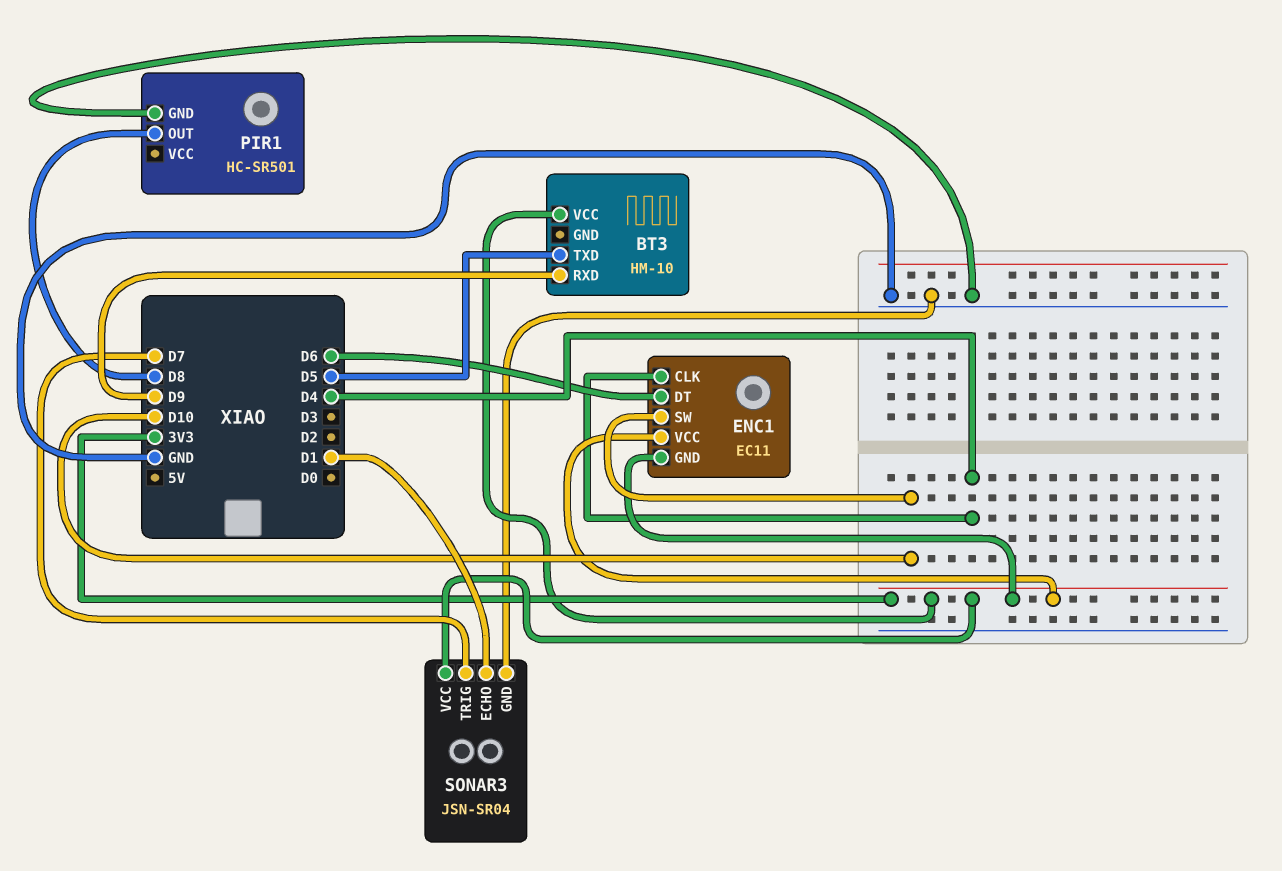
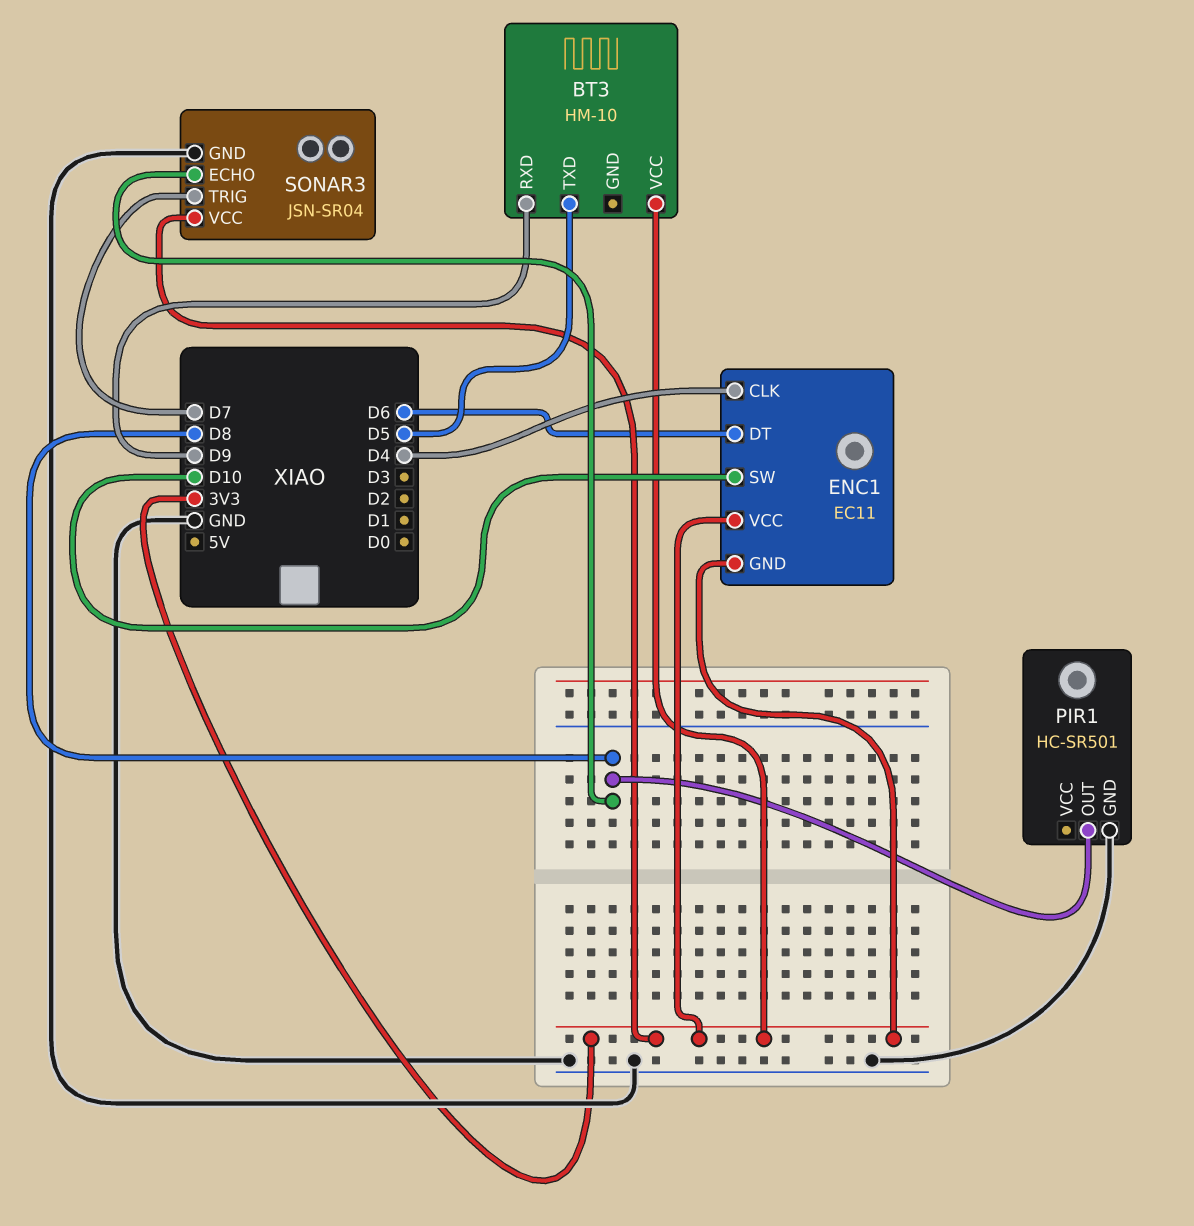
SONAR3 pin ECHO: D1 -> D8

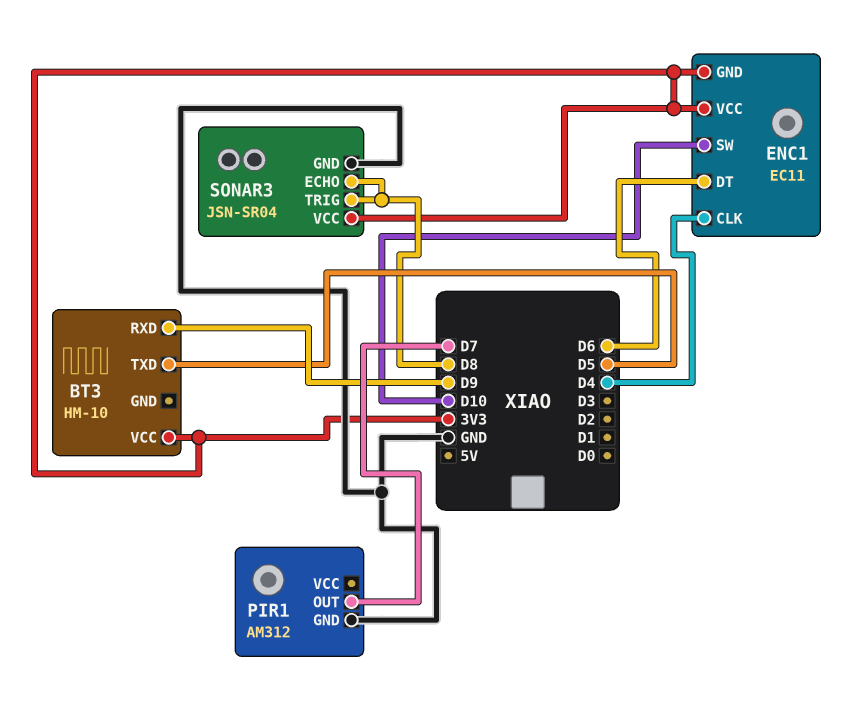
PIR1: HC-SR501 -> AM312
PIR1 pin OUT: D8 -> D7
SONAR3 pin TRIG: D7 -> D8

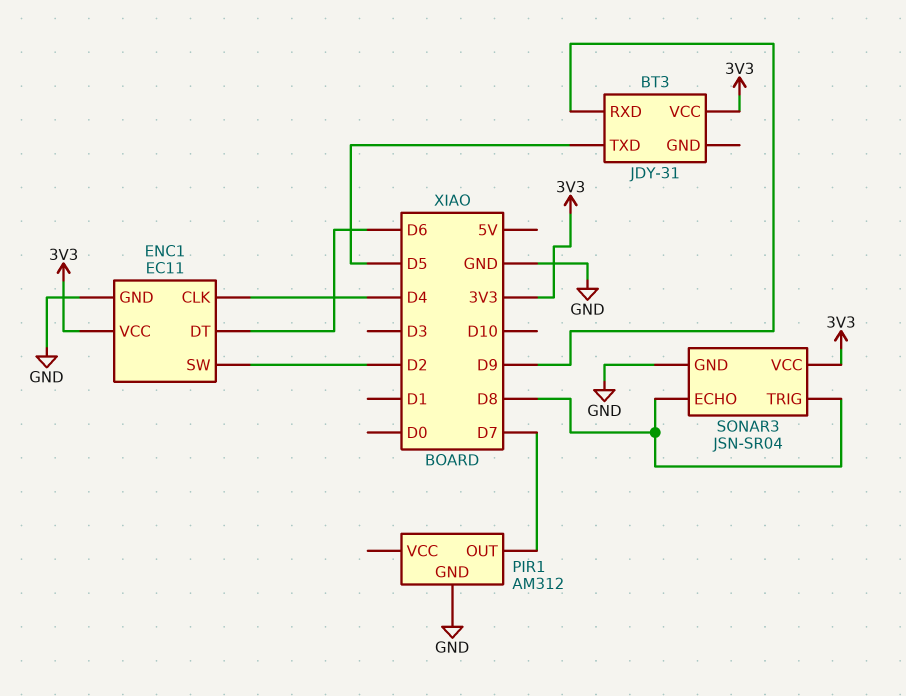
BT3: HM-10 -> JDY-31
ENC1 pin GND: 3V3 -> GND
ENC1 pin SW: D10 -> D2

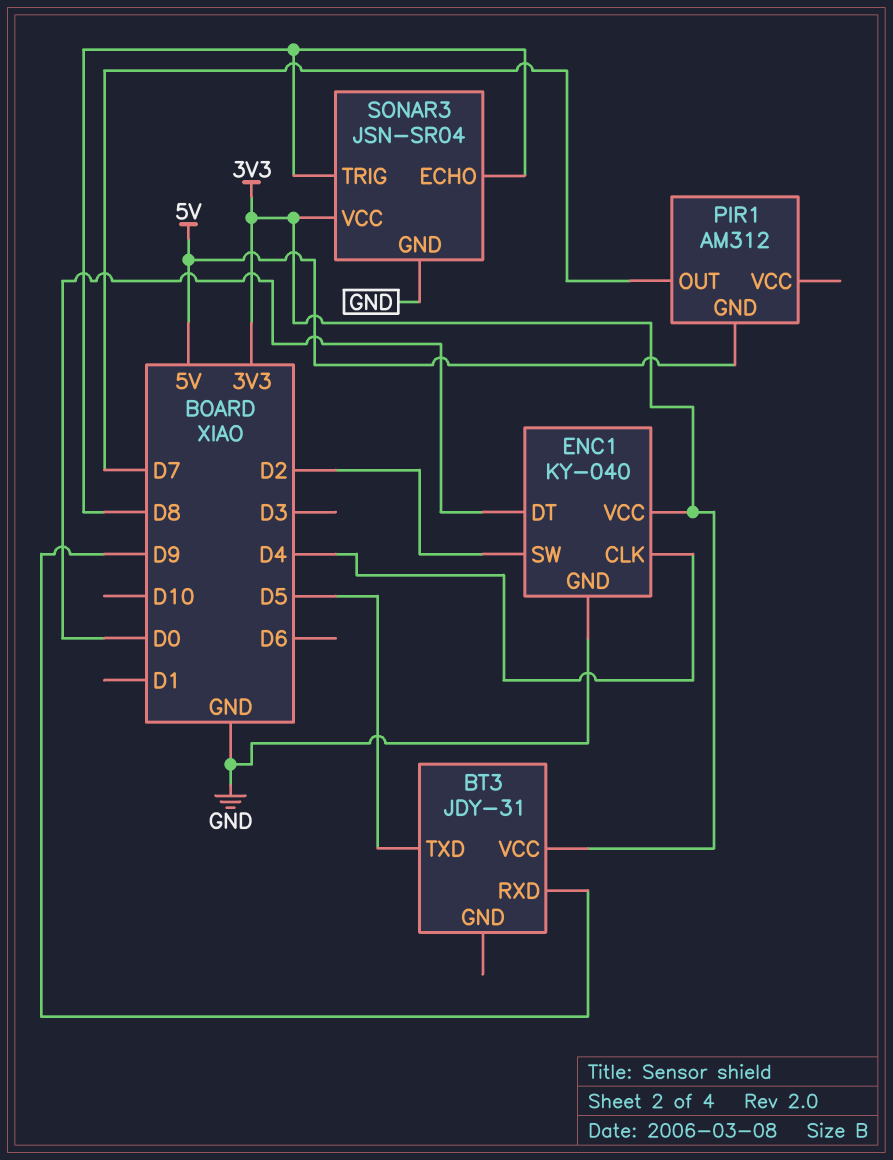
ENC1: EC11 -> KY-040
ENC1 pin DT: D6 -> D0
PIR1 pin GND: GND -> 5V

